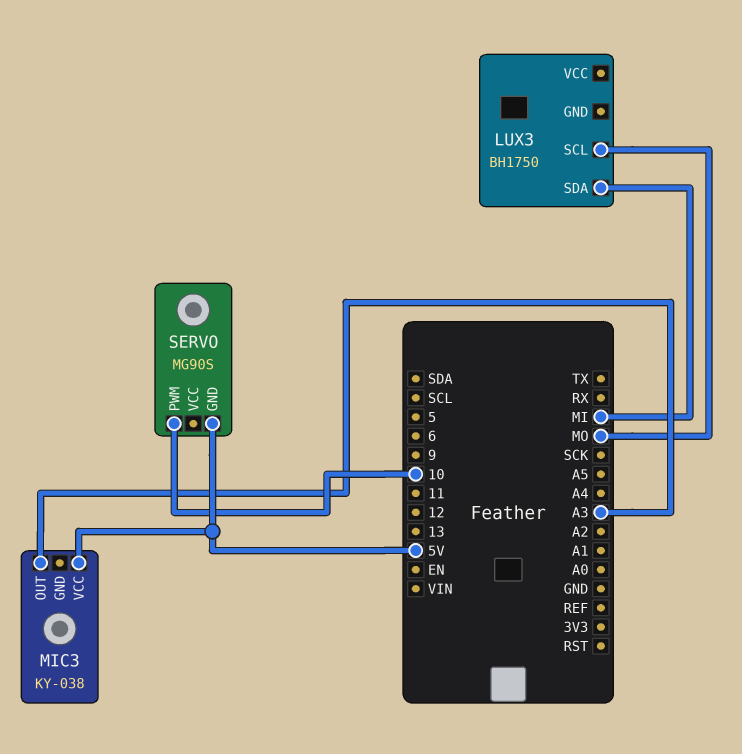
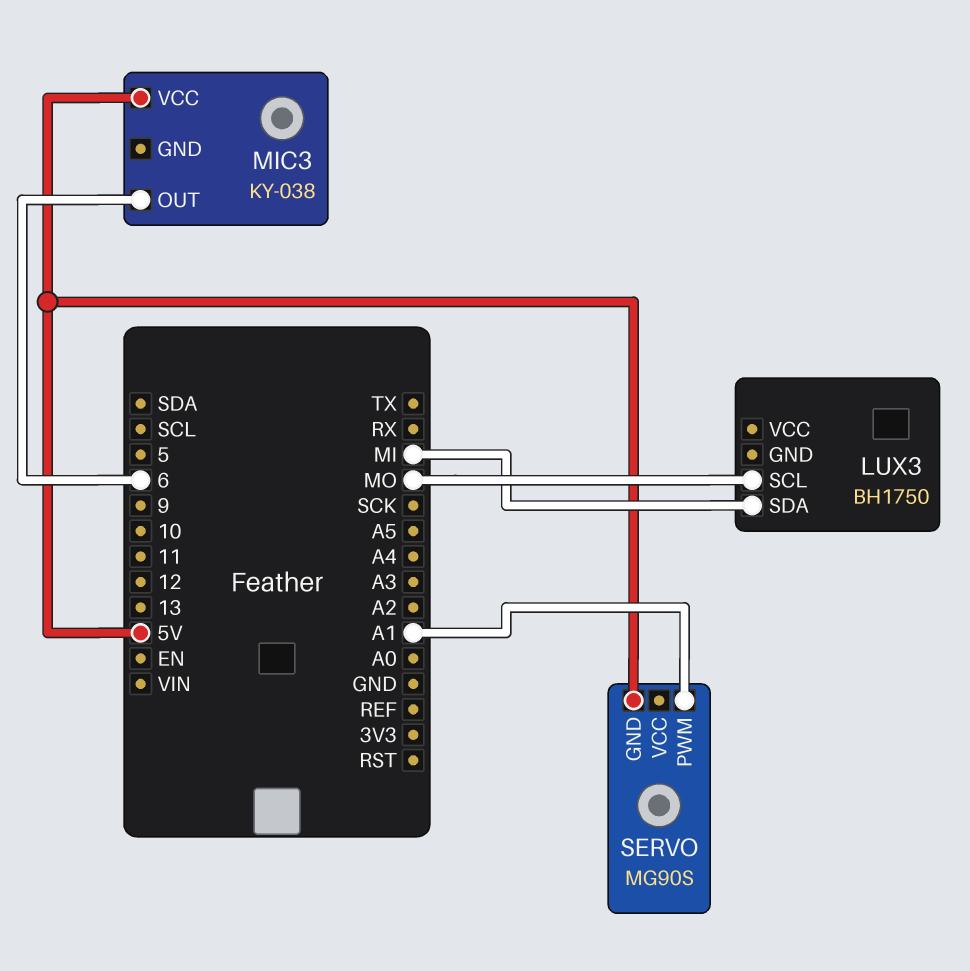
MIC3 pin OUT: A3 -> 6
SERVO pin PWM: 10 -> A1

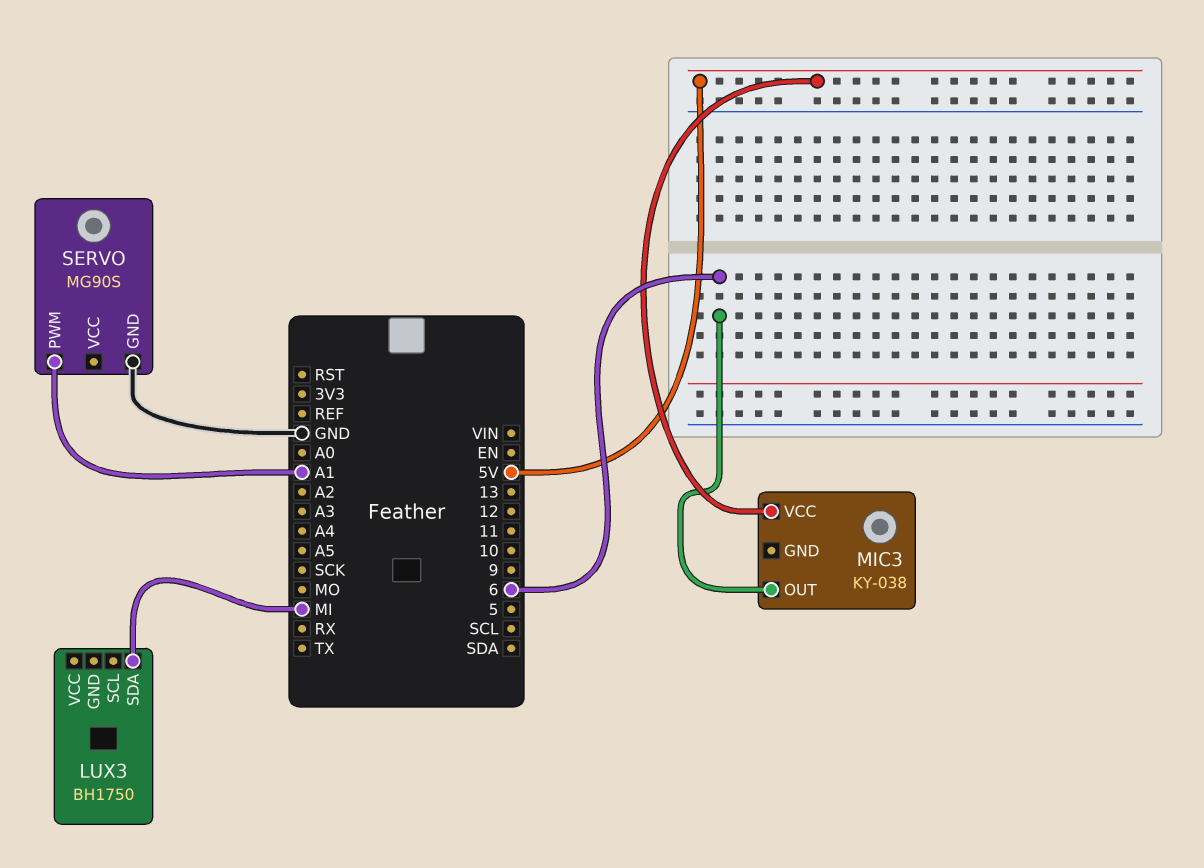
LUX3 pin SCL: MO -> none
SERVO pin GND: 5V -> GND

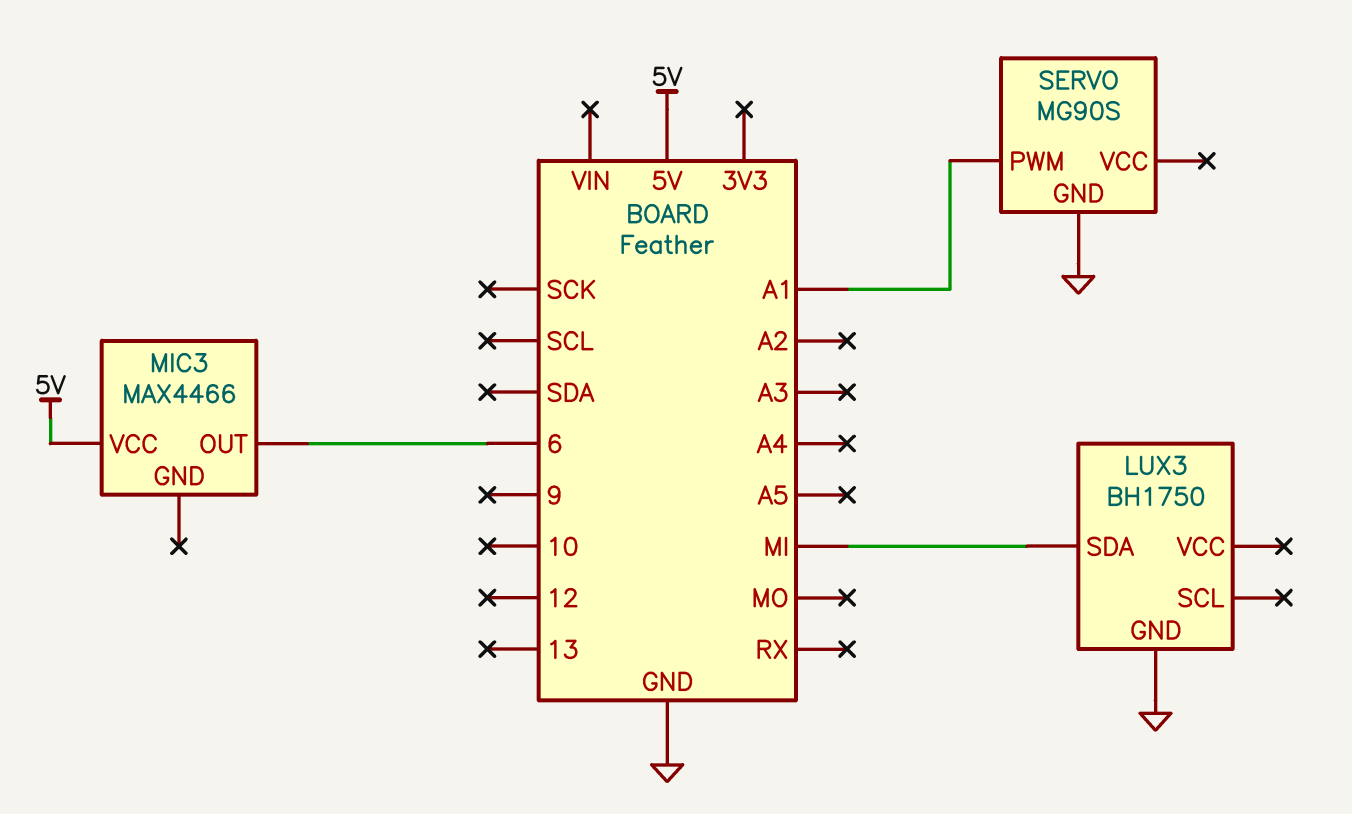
LUX3 pin GND: none -> GND
MIC3: KY-038 -> MAX4466

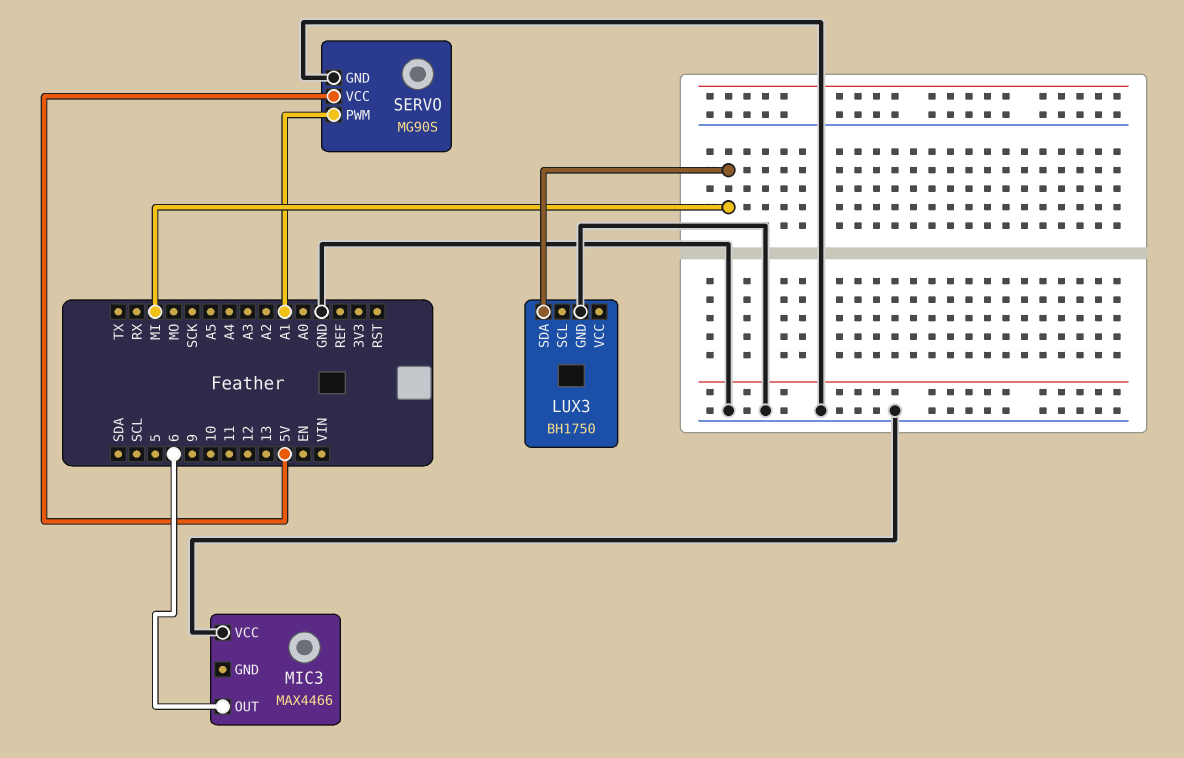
MIC3 pin VCC: 5V -> GND
SERVO pin VCC: none -> 5V

